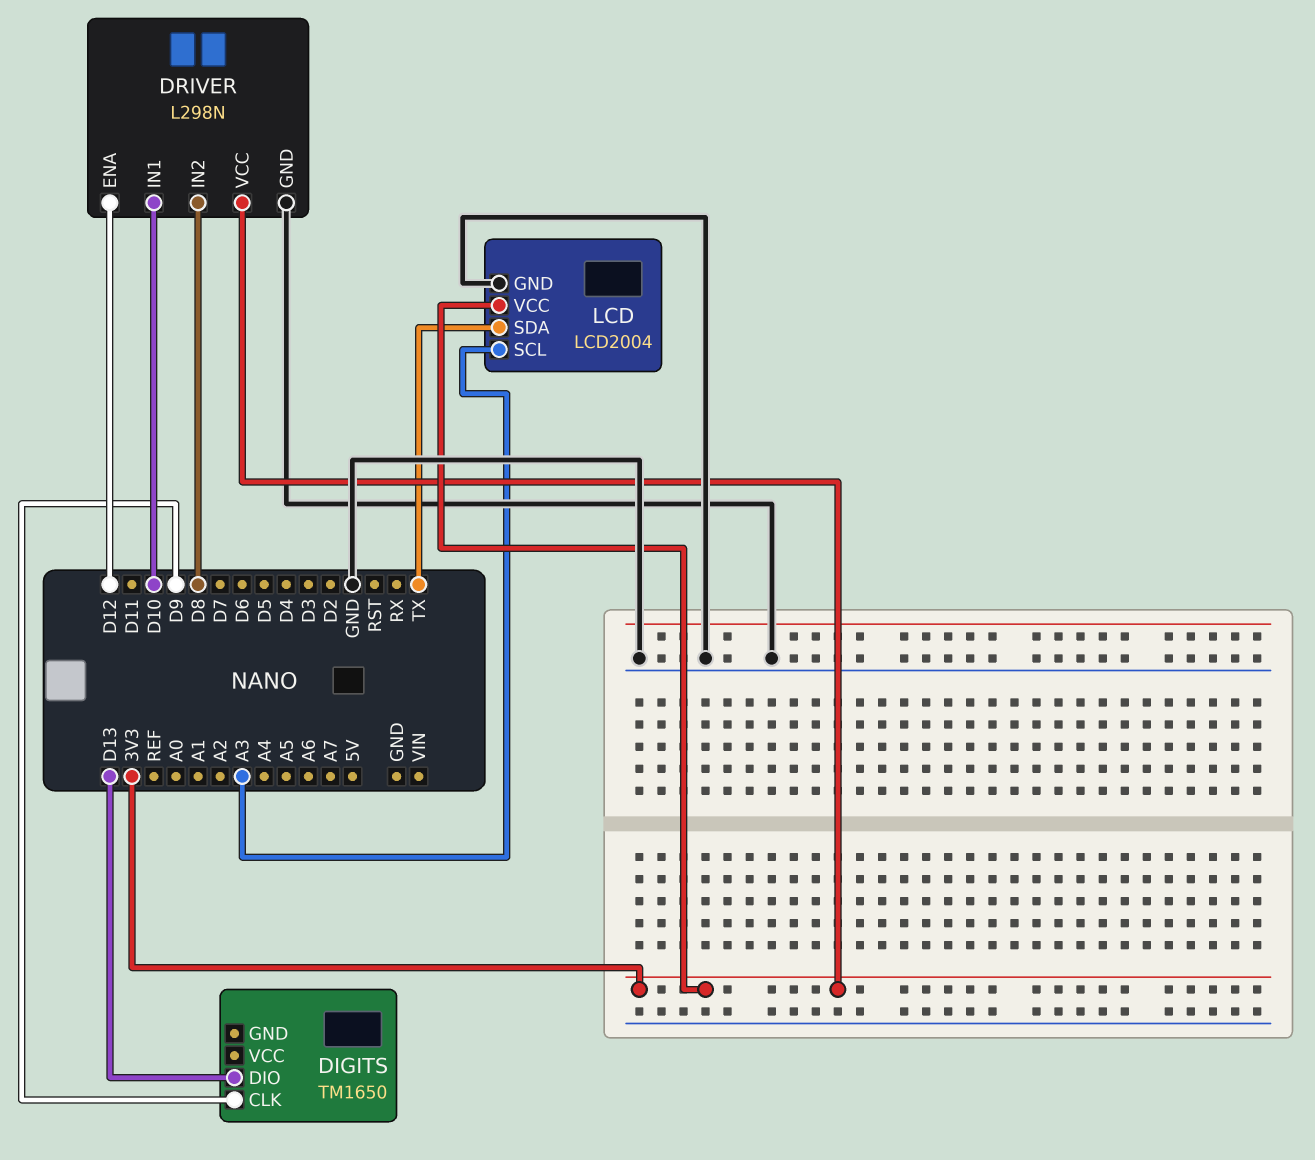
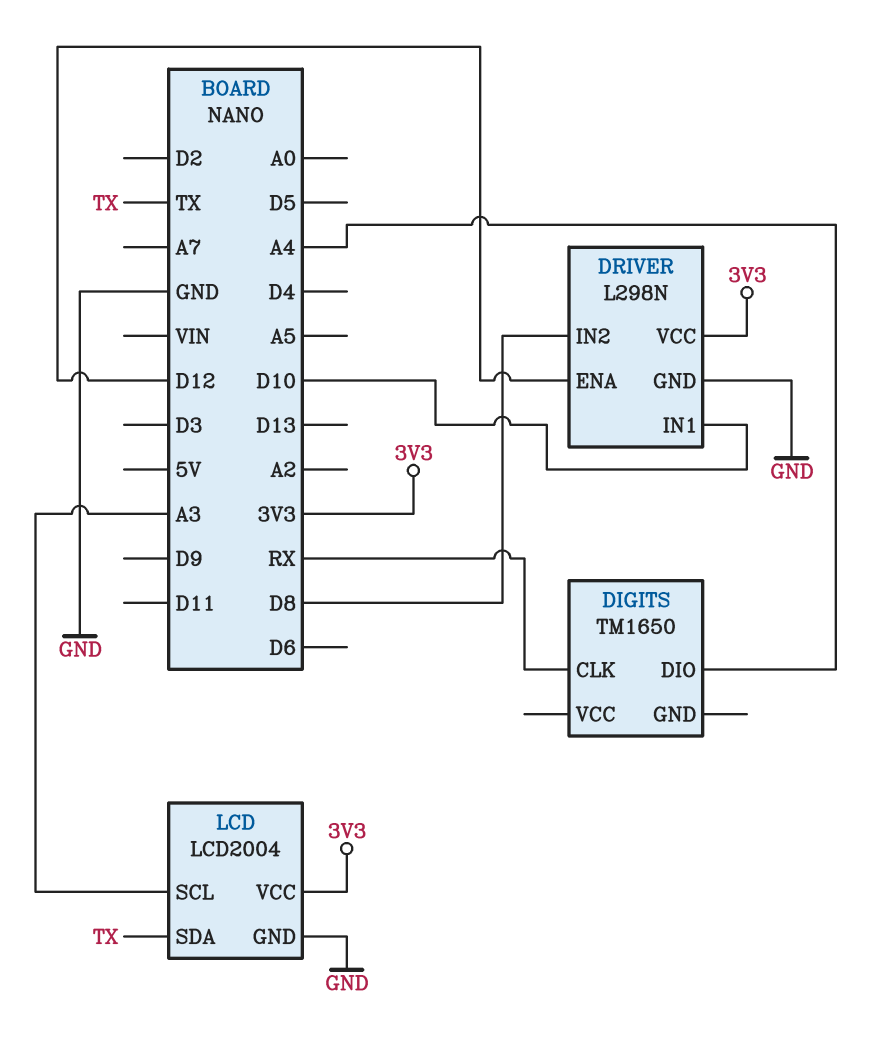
DIGITS pin CLK: D9 -> RX
DIGITS pin DIO: D13 -> A4

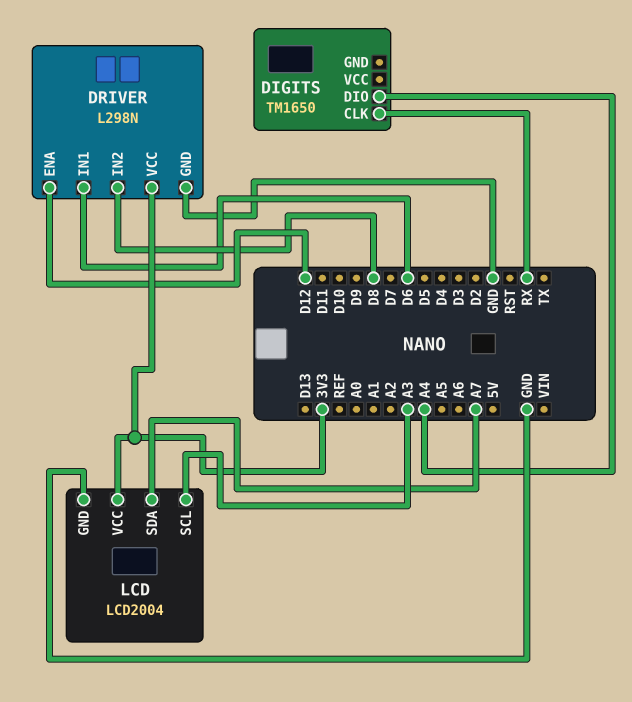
DRIVER pin IN1: D10 -> D6
LCD pin SDA: TX -> A7

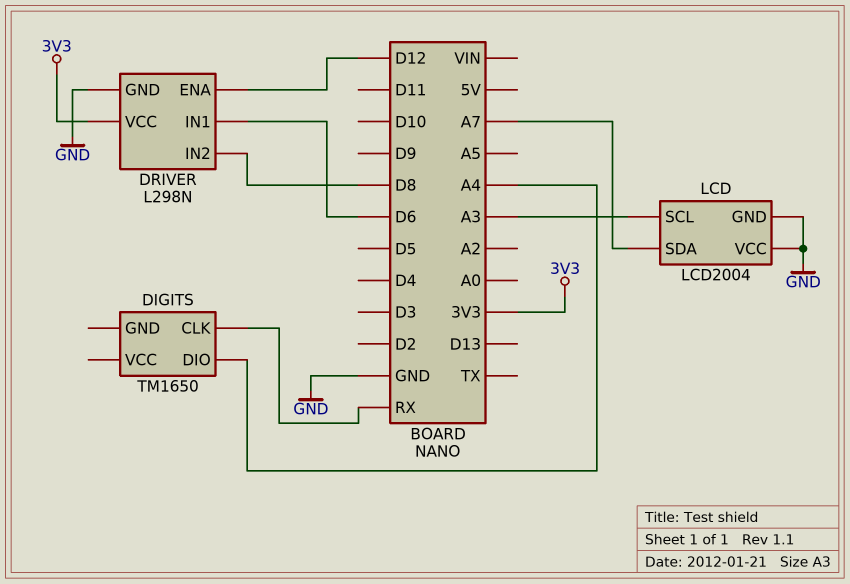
LCD pin VCC: 3V3 -> GND

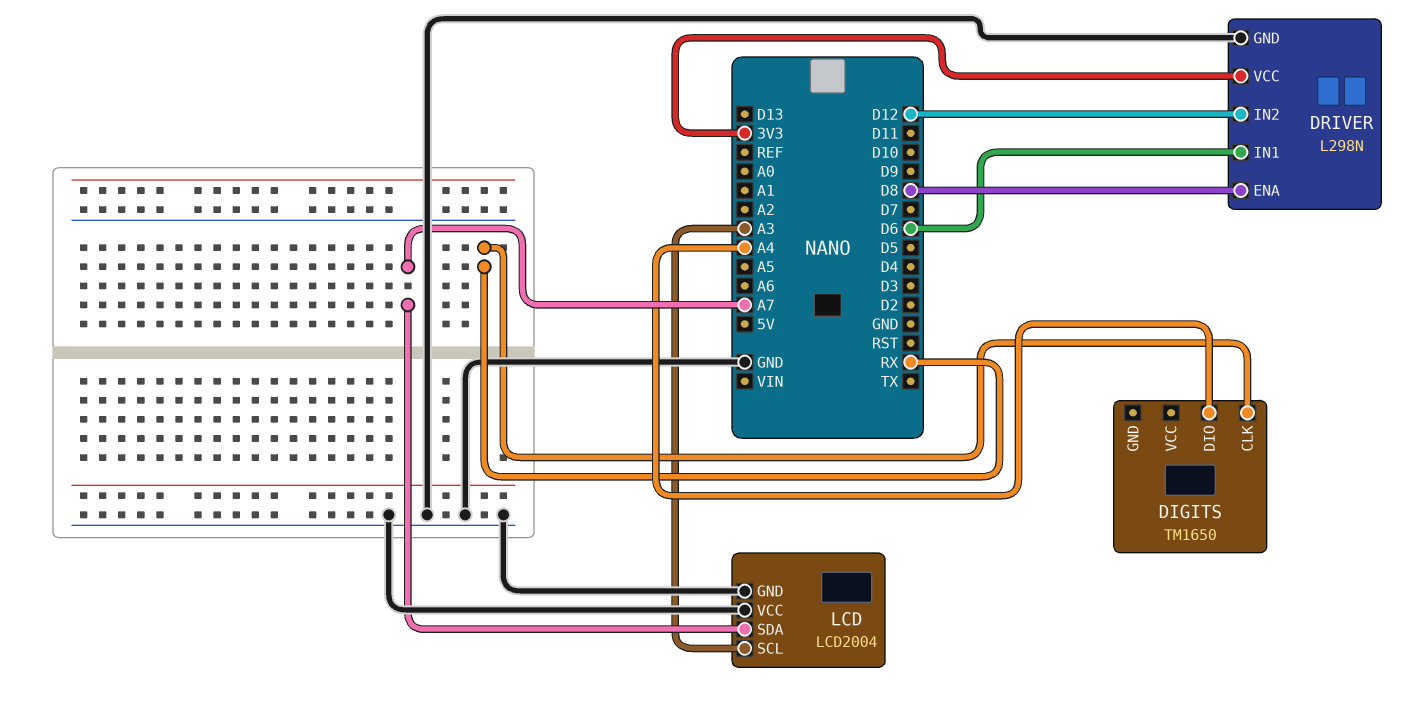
DRIVER pin ENA: D12 -> D8
DRIVER pin IN2: D8 -> D12

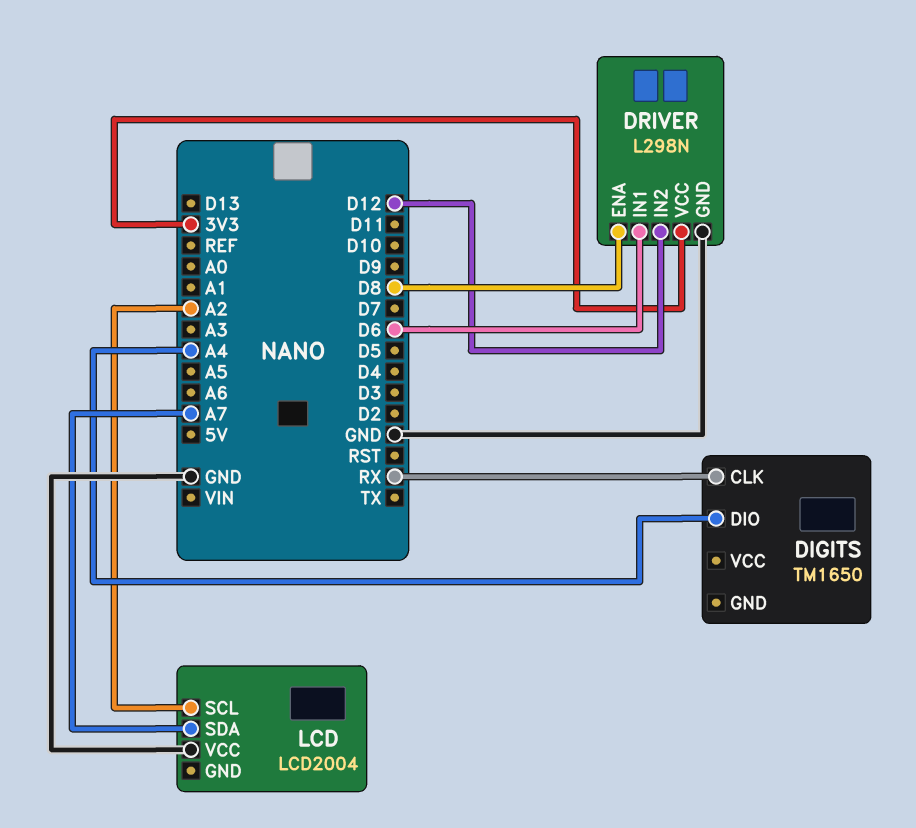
LCD pin GND: GND -> none
LCD pin SCL: A3 -> A2

